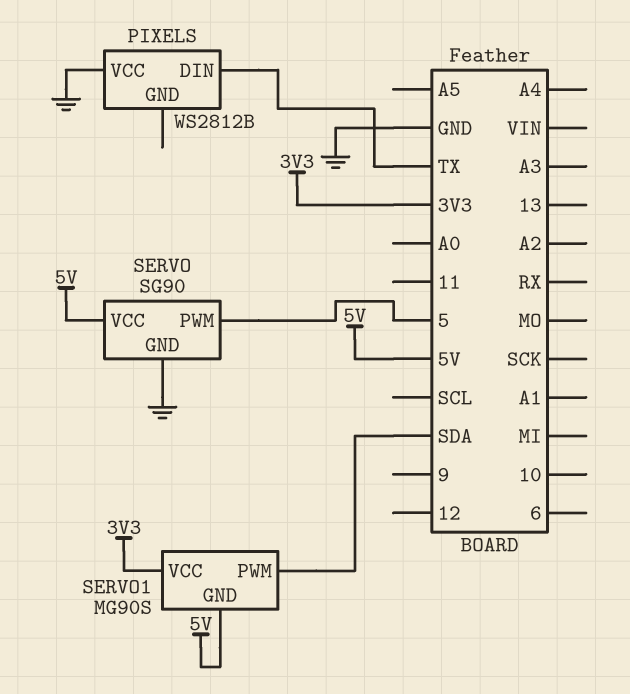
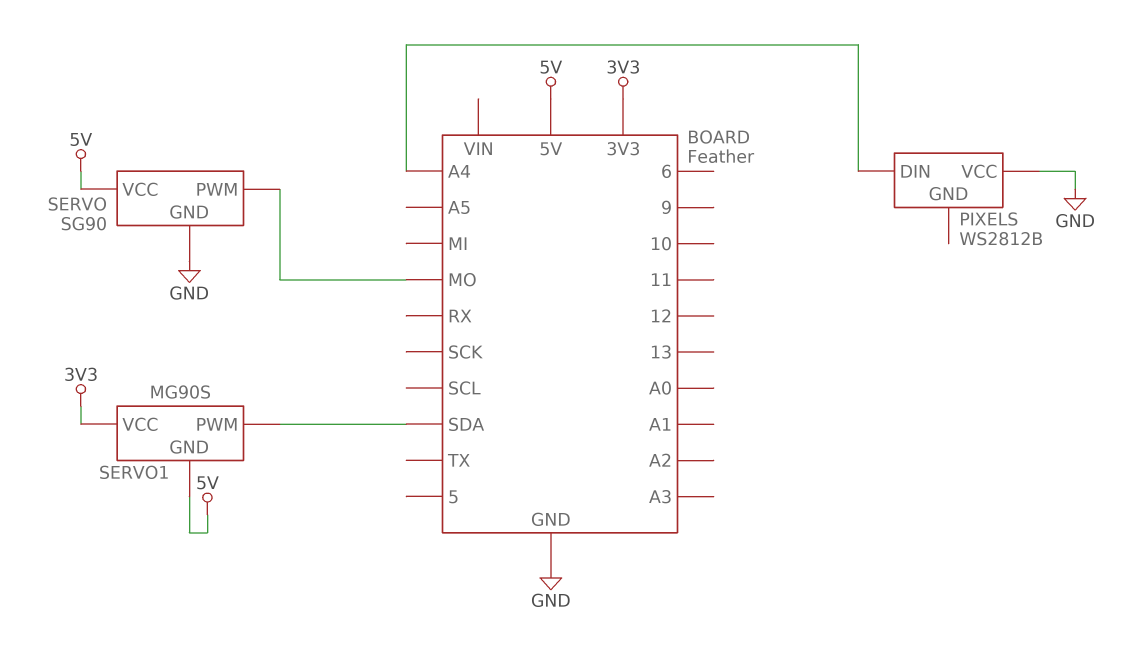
PIXELS pin DIN: TX -> A4
SERVO pin PWM: 5 -> MO

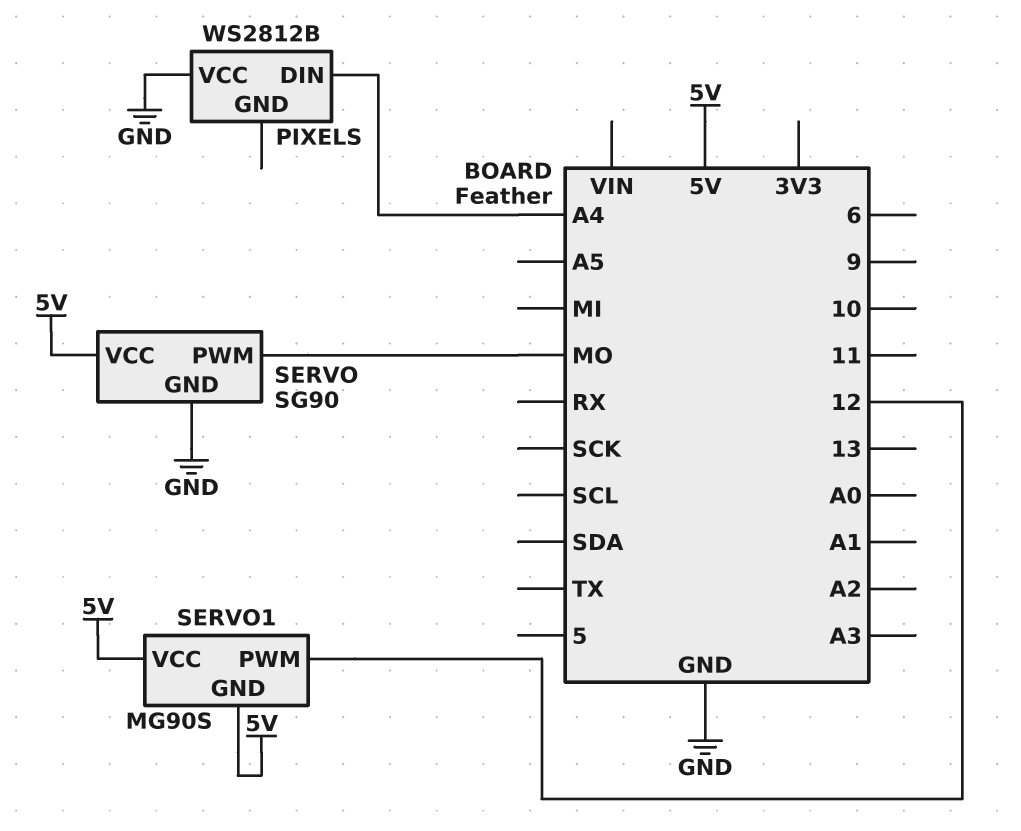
SERVO1 pin PWM: SDA -> 12
SERVO1 pin VCC: 3V3 -> 5V

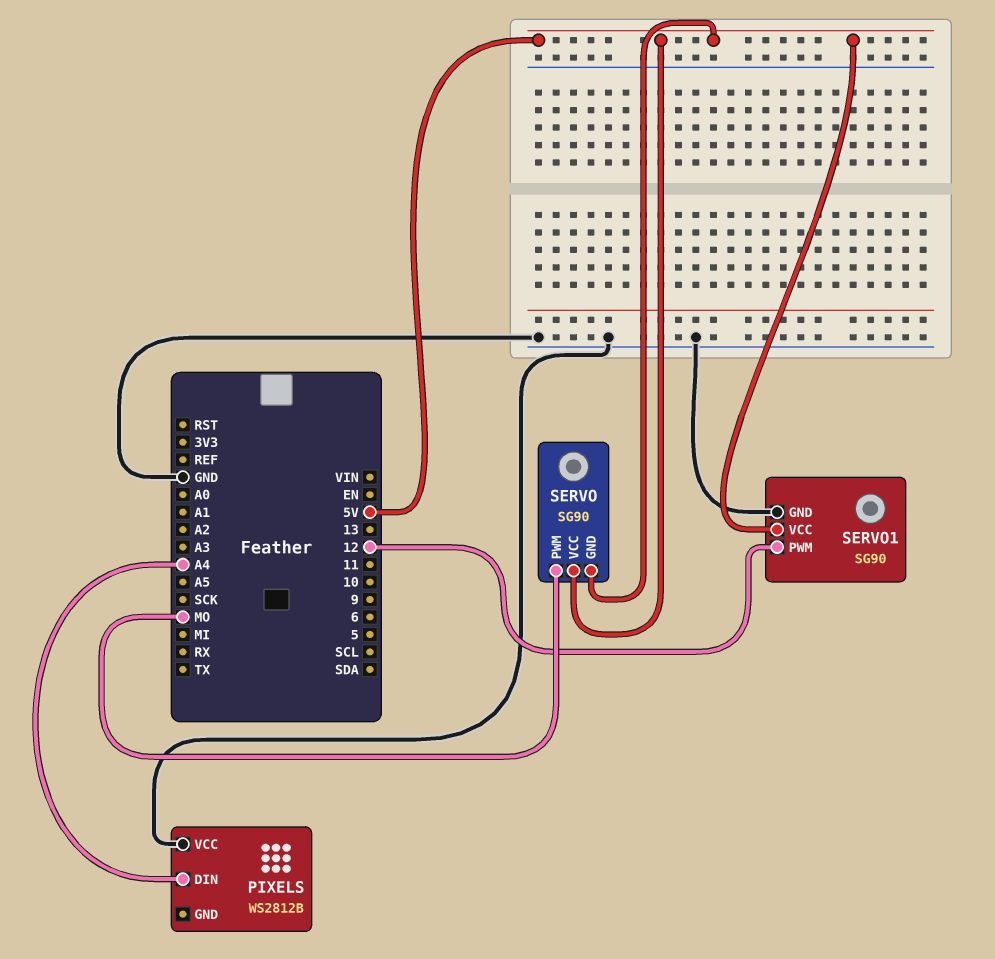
SERVO pin GND: GND -> 5V
SERVO1: MG90S -> SG90
SERVO1 pin GND: 5V -> GND

